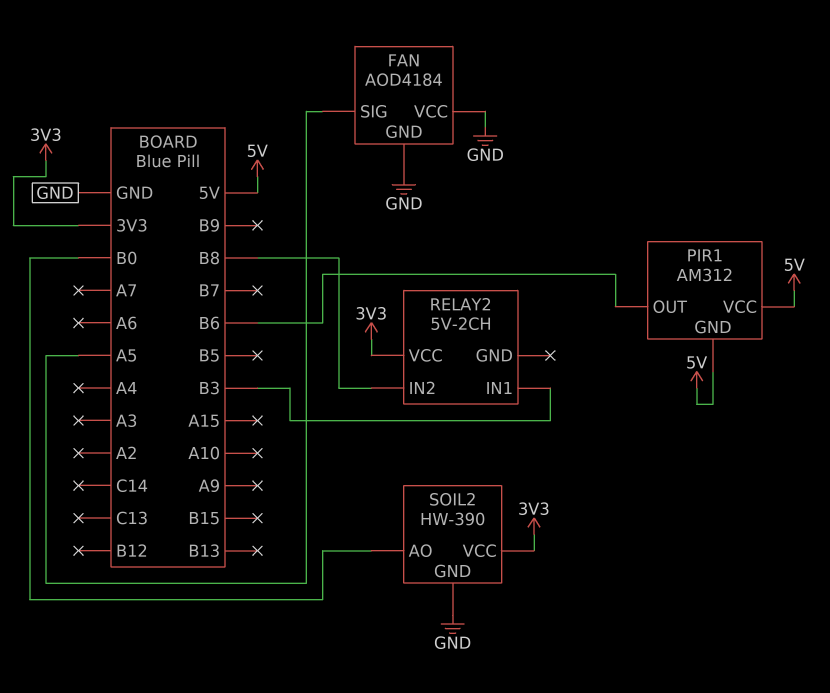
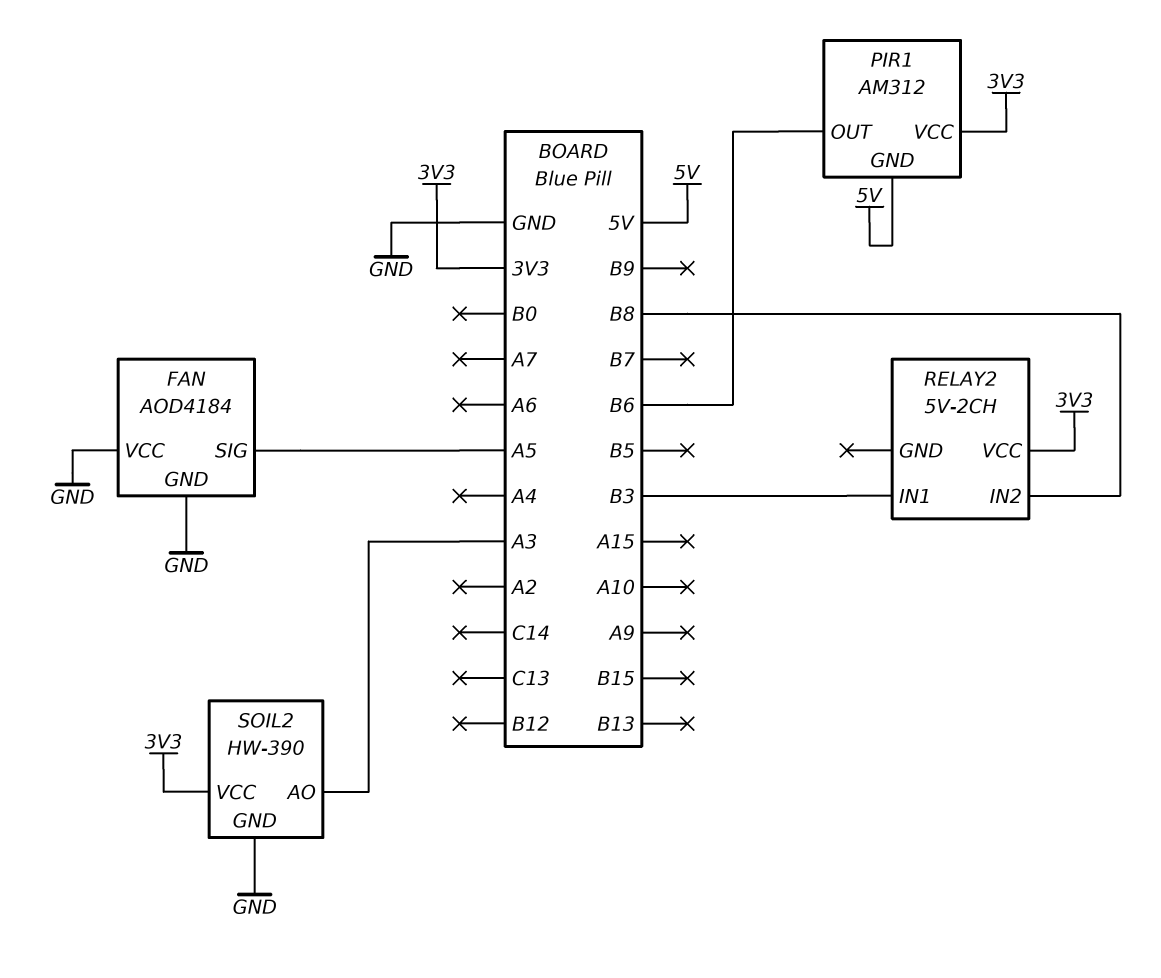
PIR1 pin VCC: 5V -> 3V3
SOIL2 pin AO: B0 -> A3

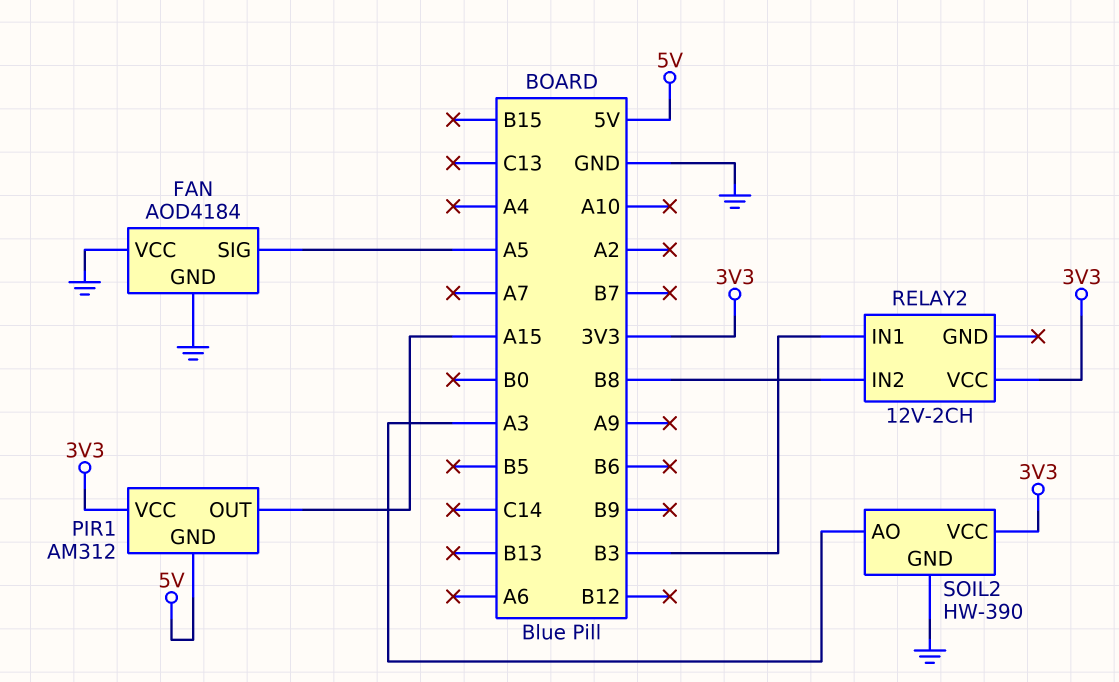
PIR1 pin OUT: B6 -> A15
RELAY2: 5V-2CH -> 12V-2CH

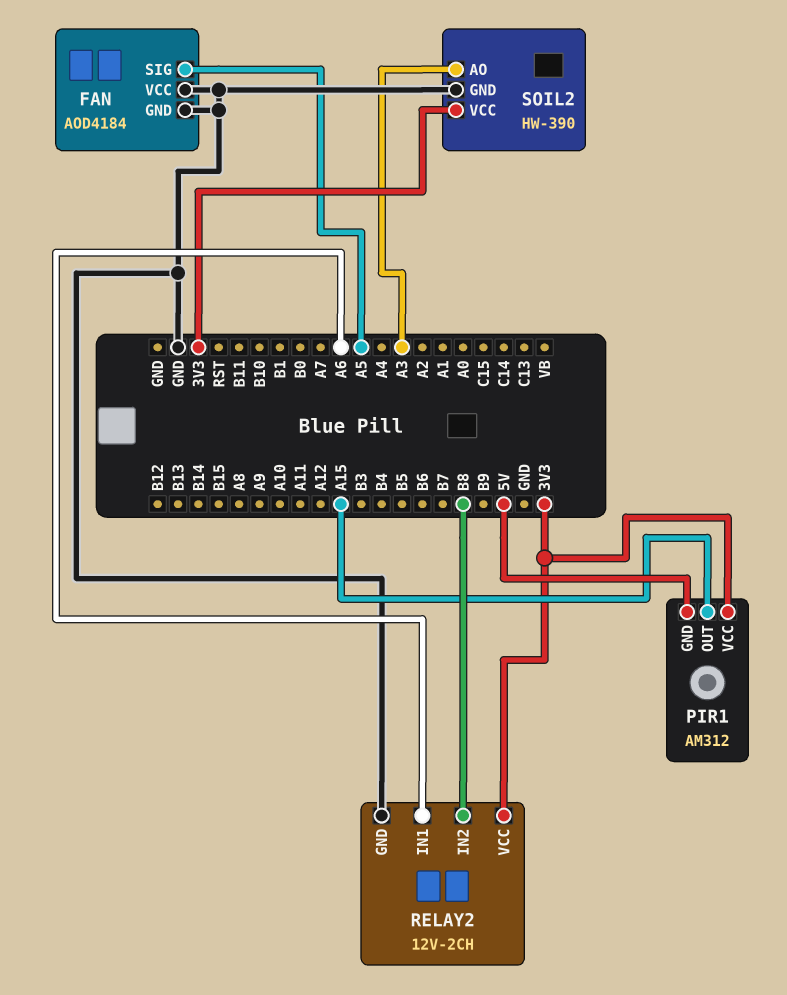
RELAY2 pin GND: none -> GND
RELAY2 pin IN1: B3 -> A6

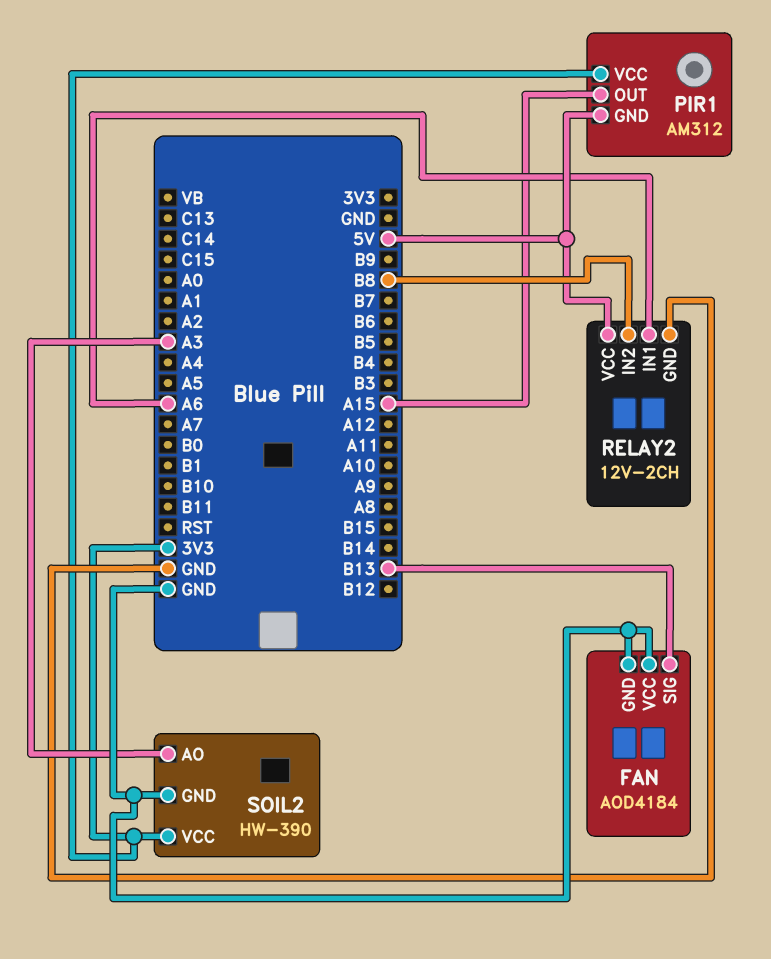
FAN pin SIG: A5 -> B13
RELAY2 pin VCC: 3V3 -> 5V

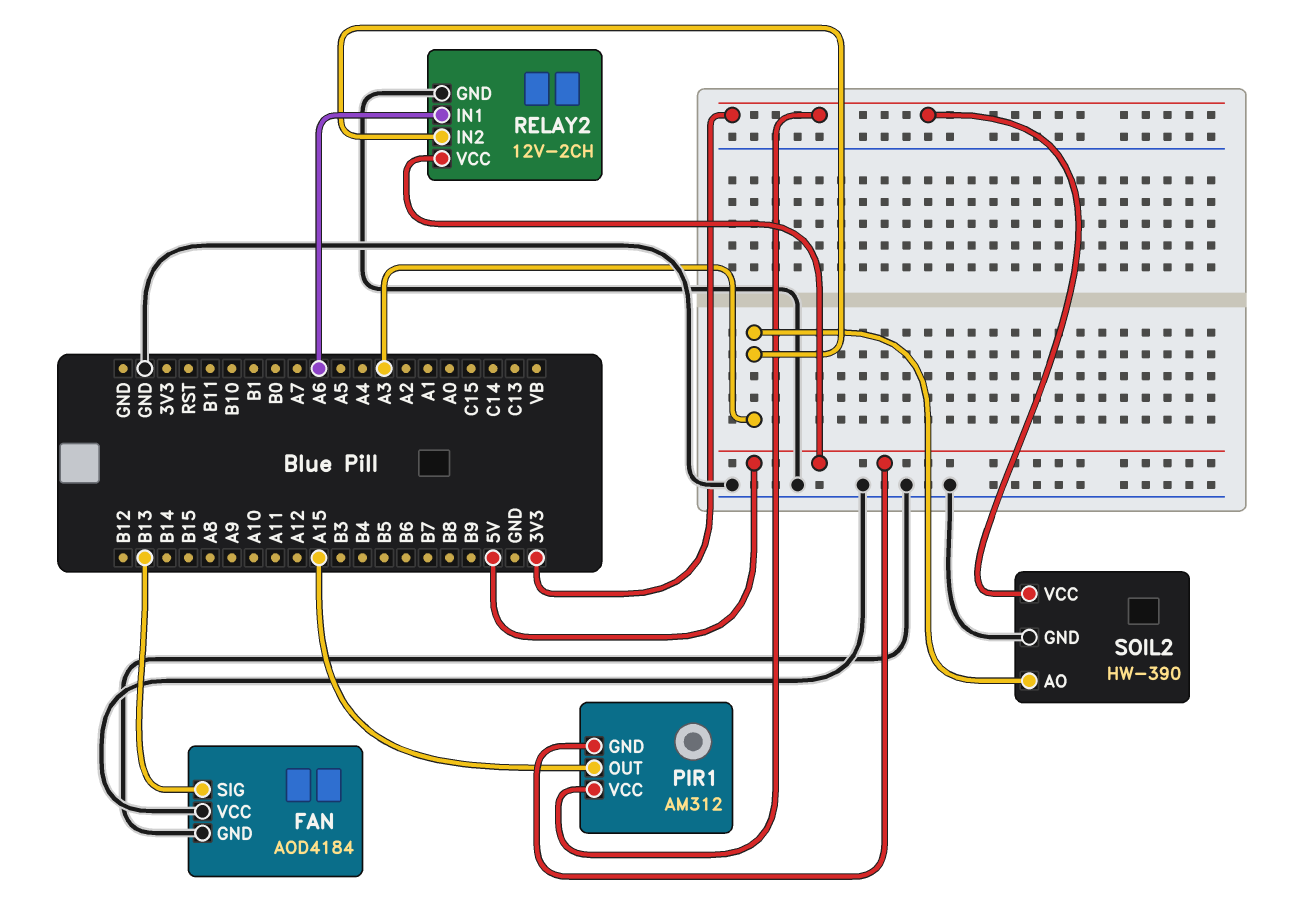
RELAY2 pin IN2: B8 -> A3

